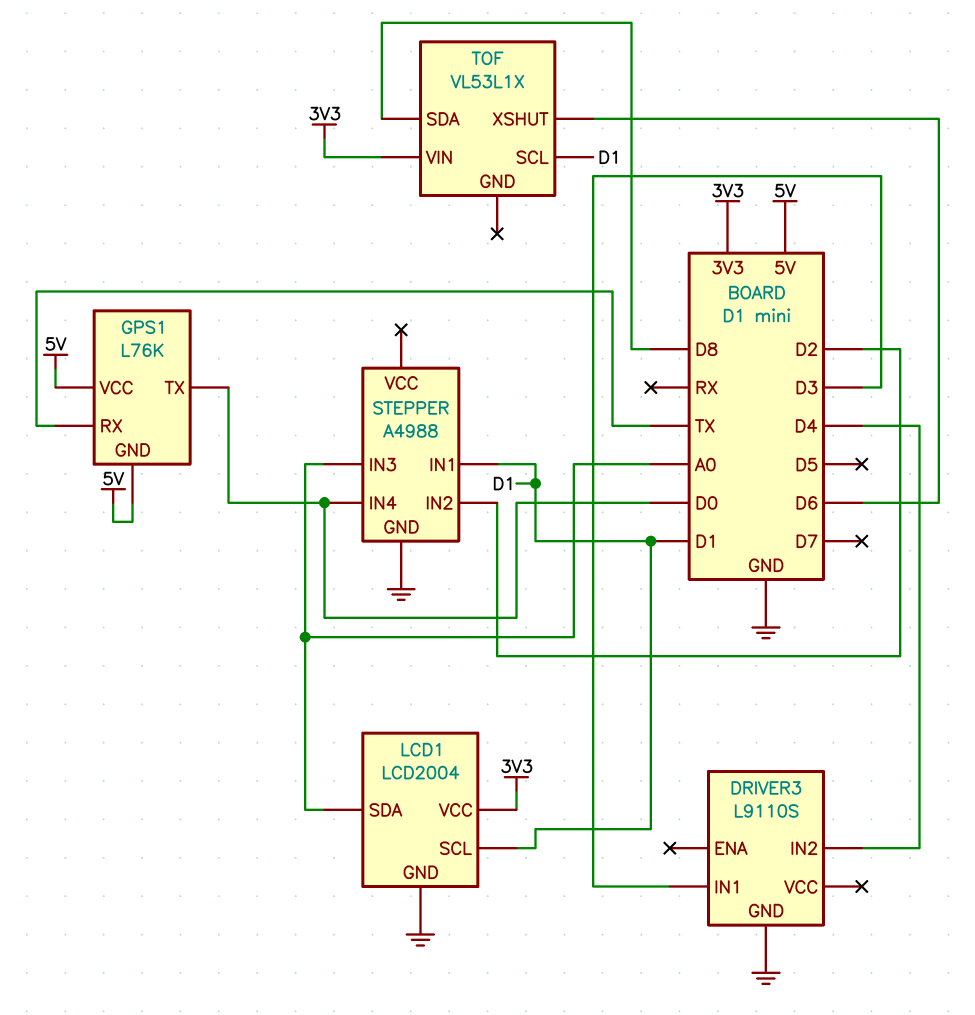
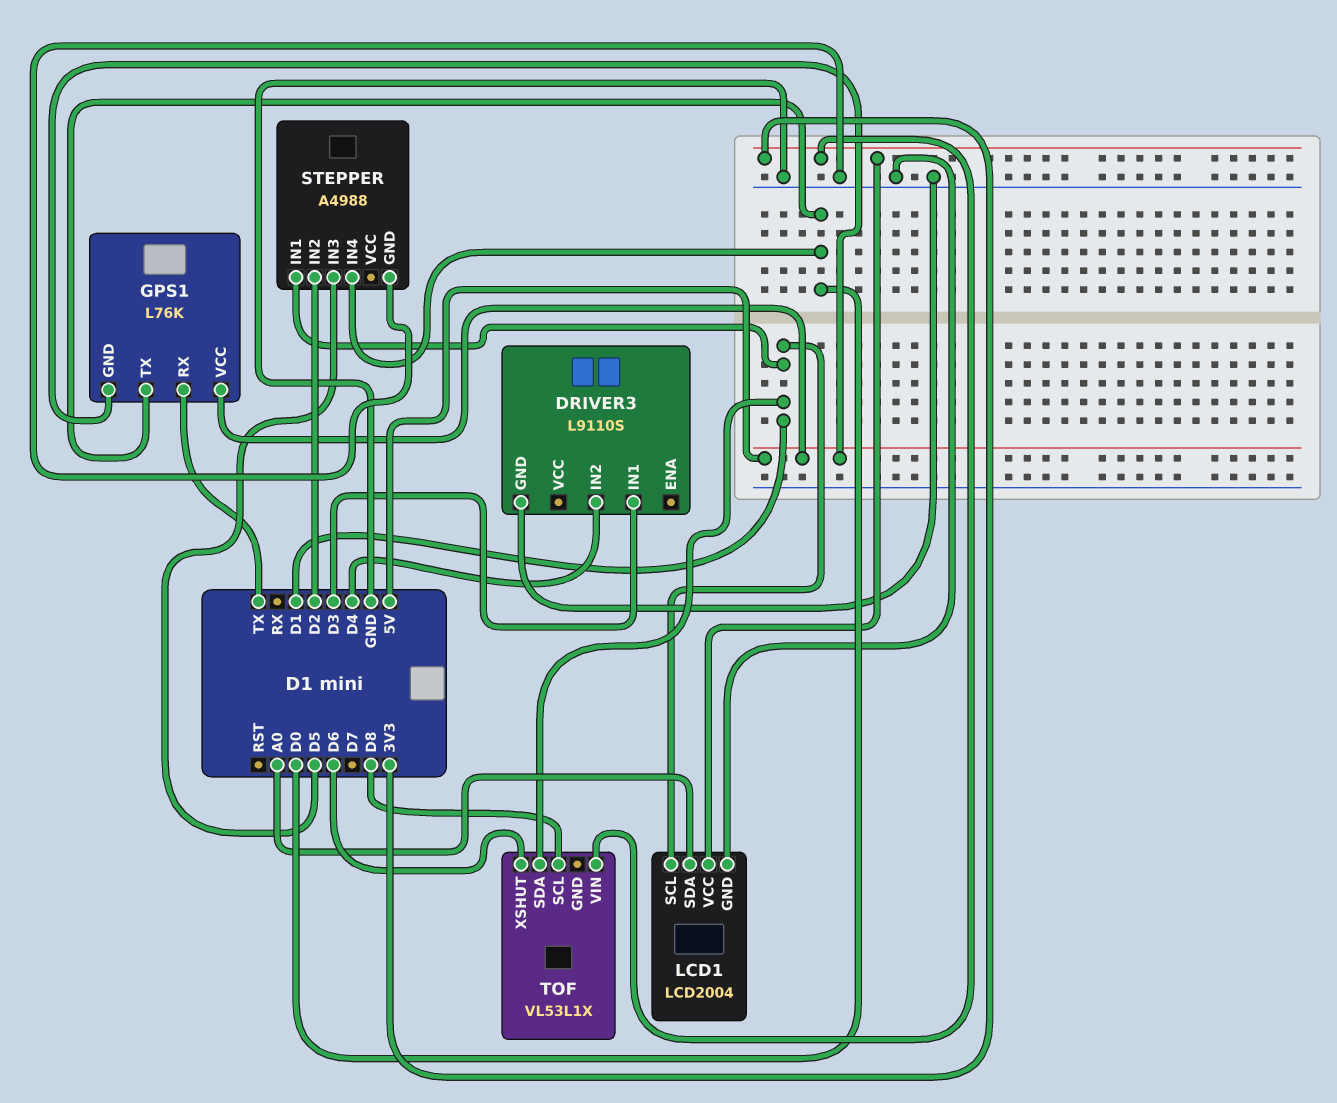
STEPPER pin IN3: A0 -> D5
TOF pin SCL: D1 -> D8
TOF pin SDA: D8 -> D1

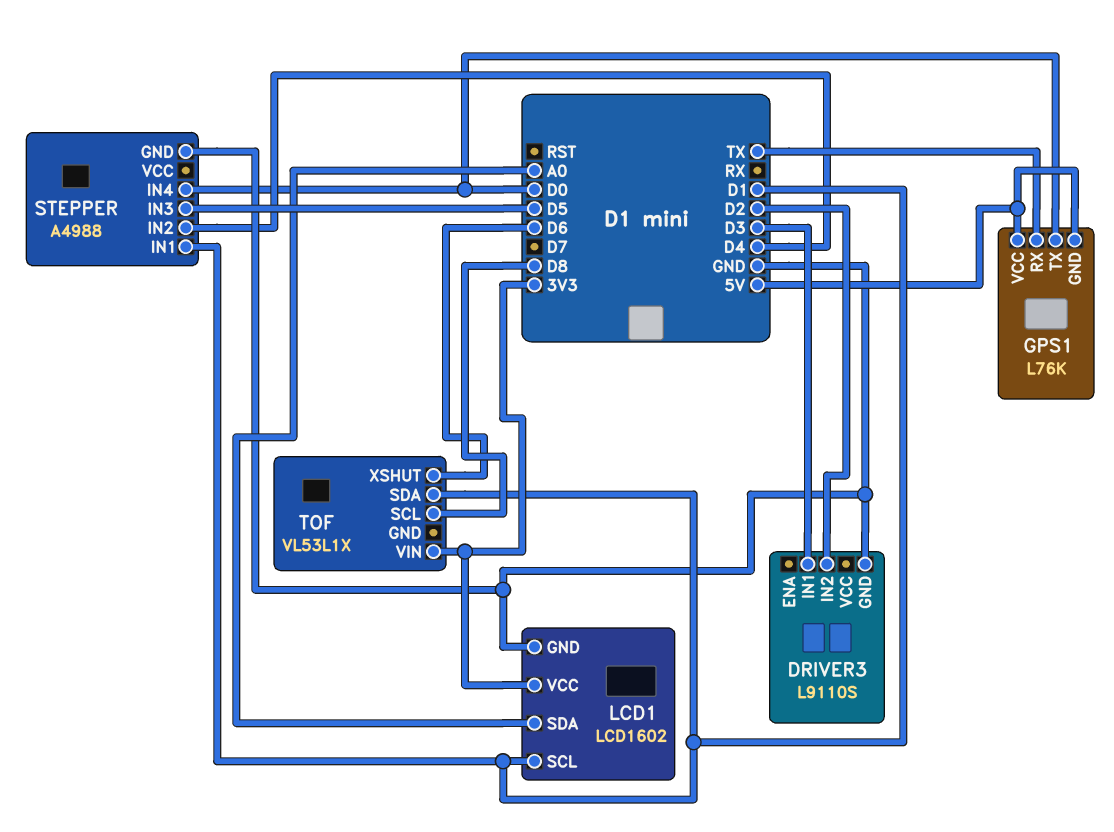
DRIVER3 pin IN2: D4 -> D2
LCD1: LCD2004 -> LCD1602
STEPPER pin IN2: D2 -> D4

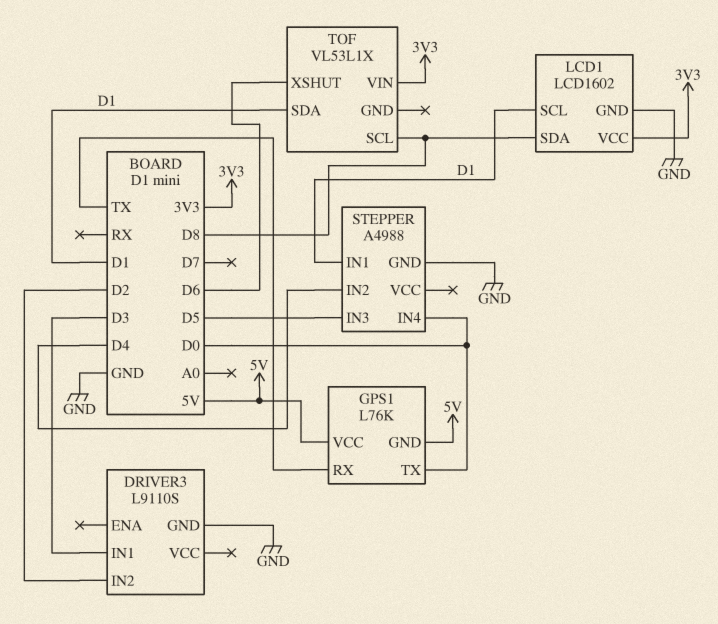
LCD1 pin SDA: A0 -> D8

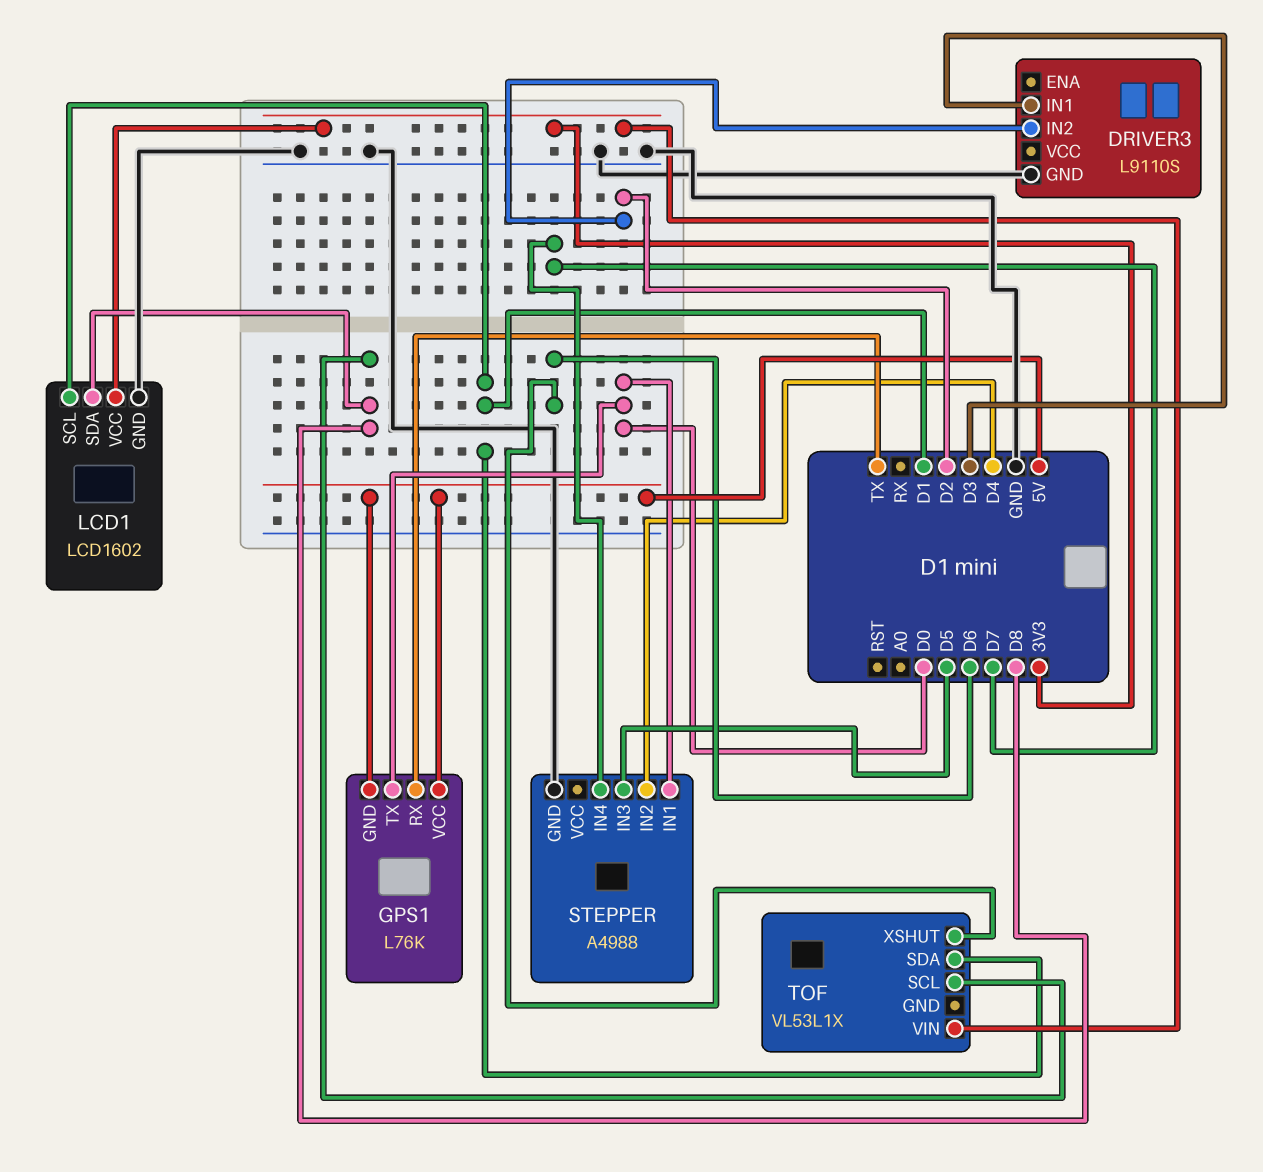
STEPPER pin IN1: D1 -> D0
STEPPER pin IN4: D0 -> D7

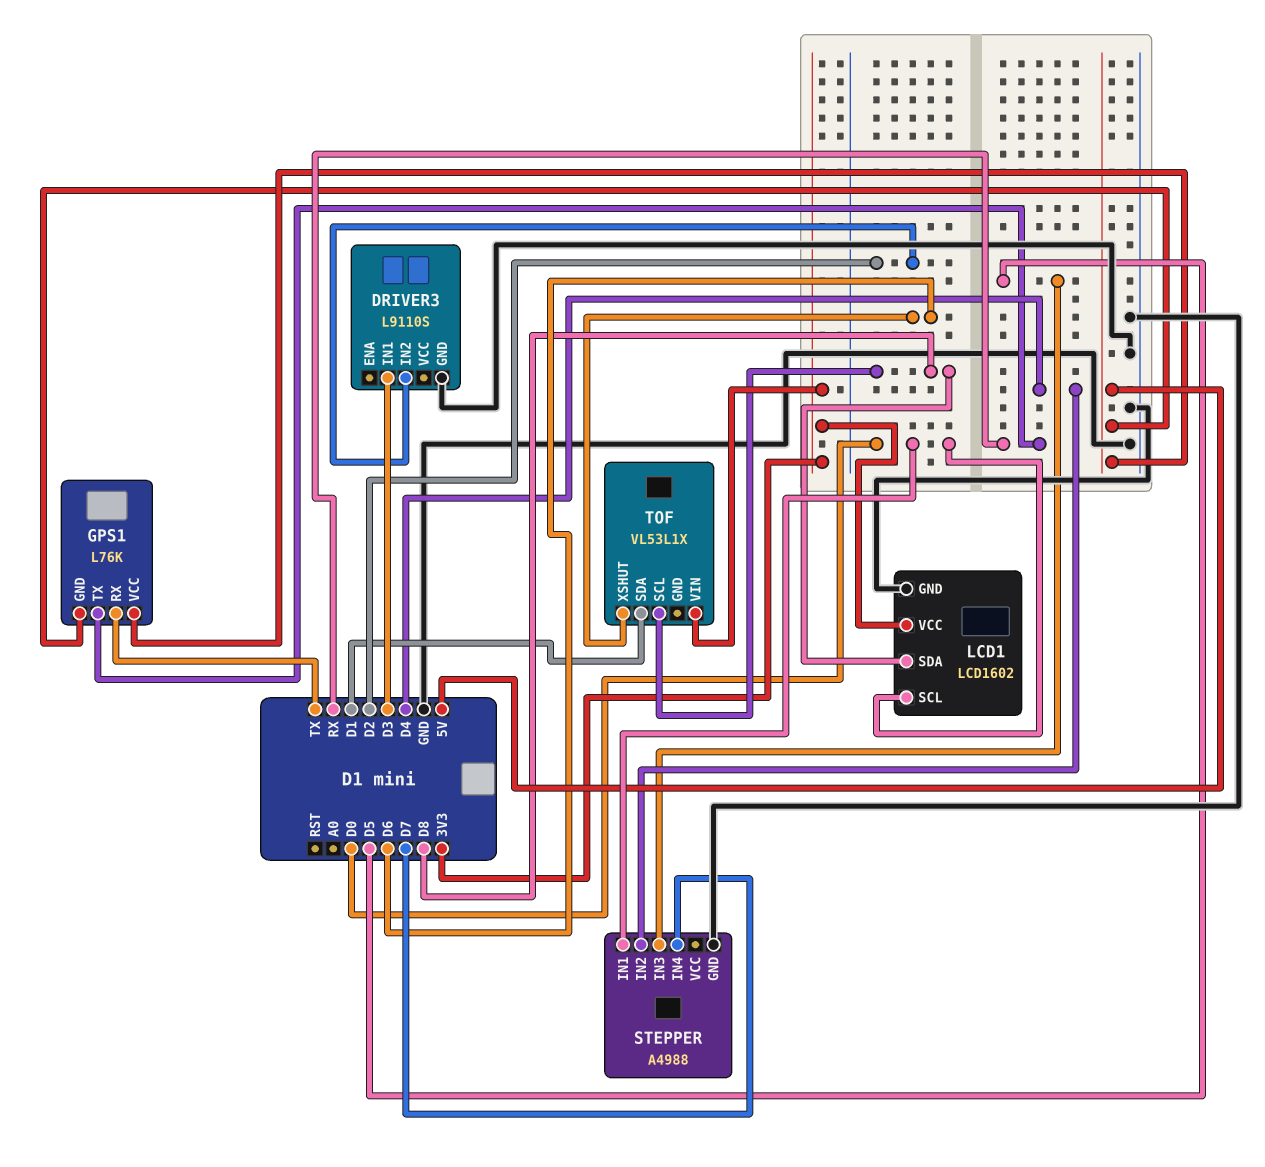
GPS1 pin TX: D0 -> RX
LCD1 pin SCL: D1 -> D0

